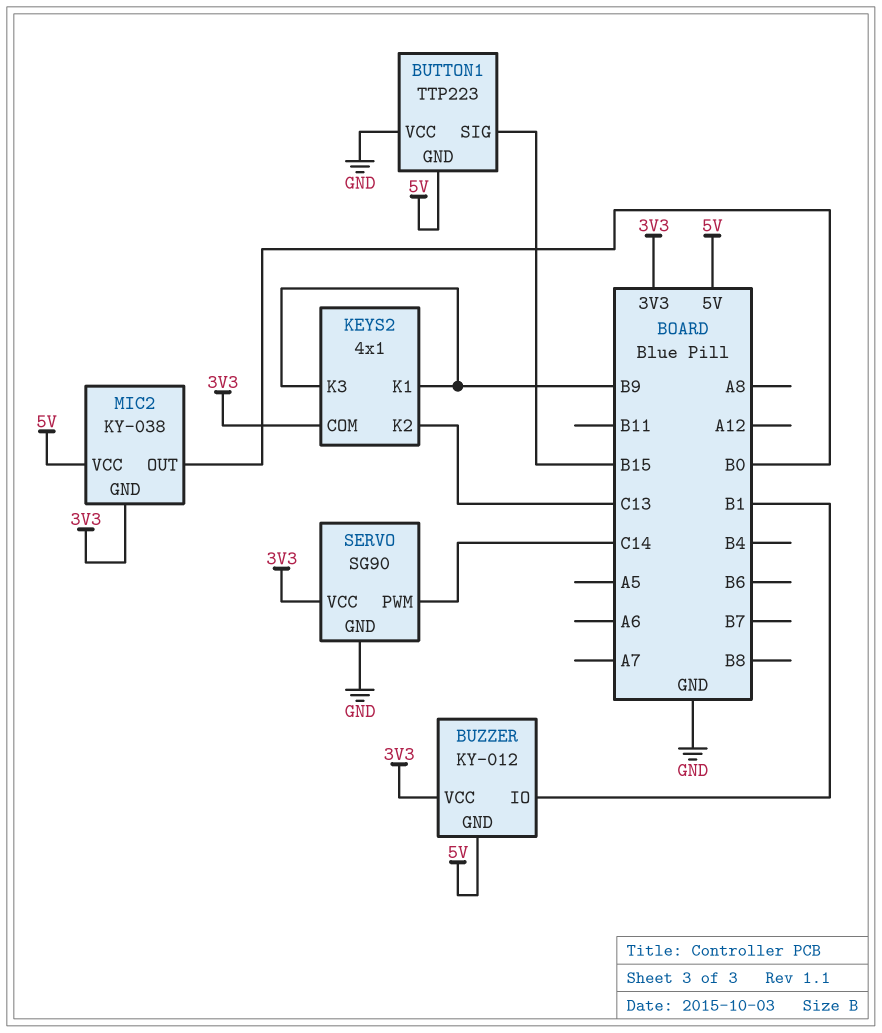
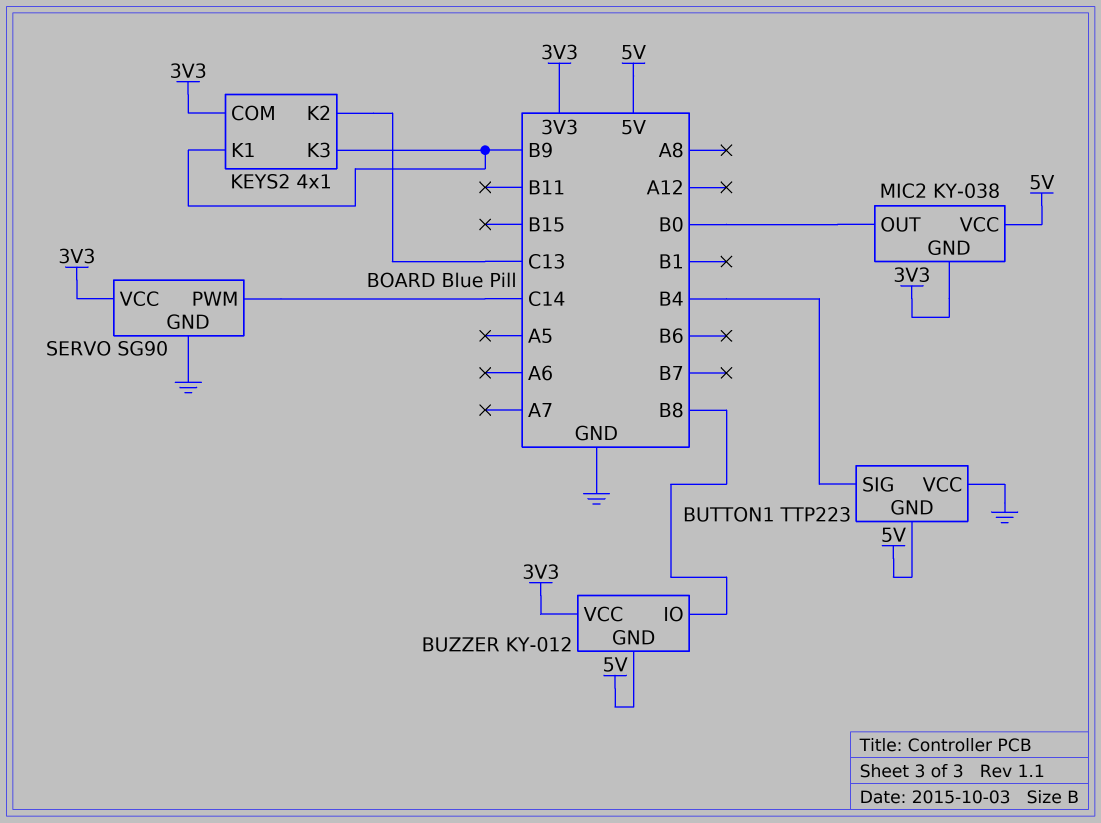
BUTTON1 pin SIG: B15 -> B4
BUZZER pin IO: B1 -> B8

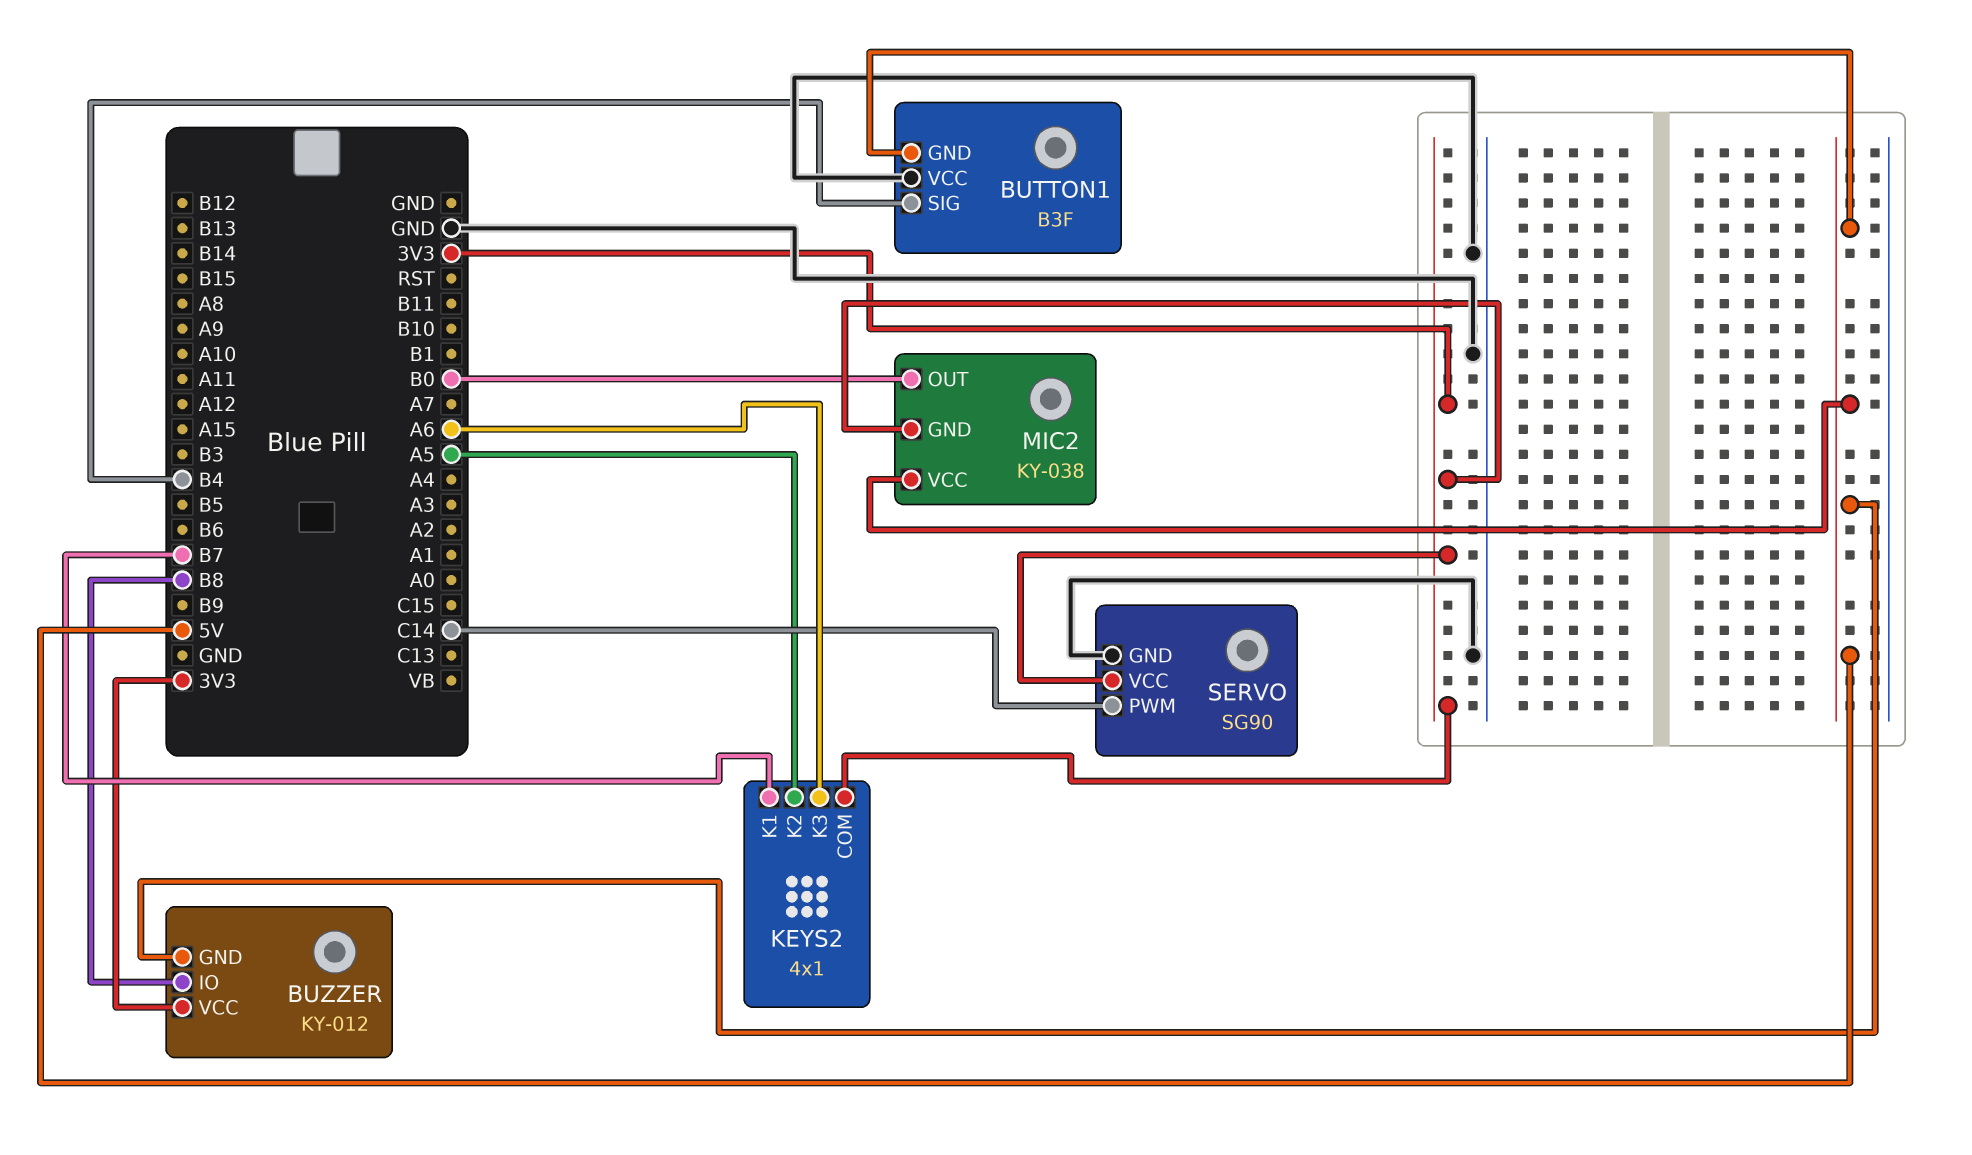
BUTTON1: TTP223 -> B3F
KEYS2 pin K1: B9 -> B7
KEYS2 pin K2: C13 -> A5
KEYS2 pin K3: B9 -> A6

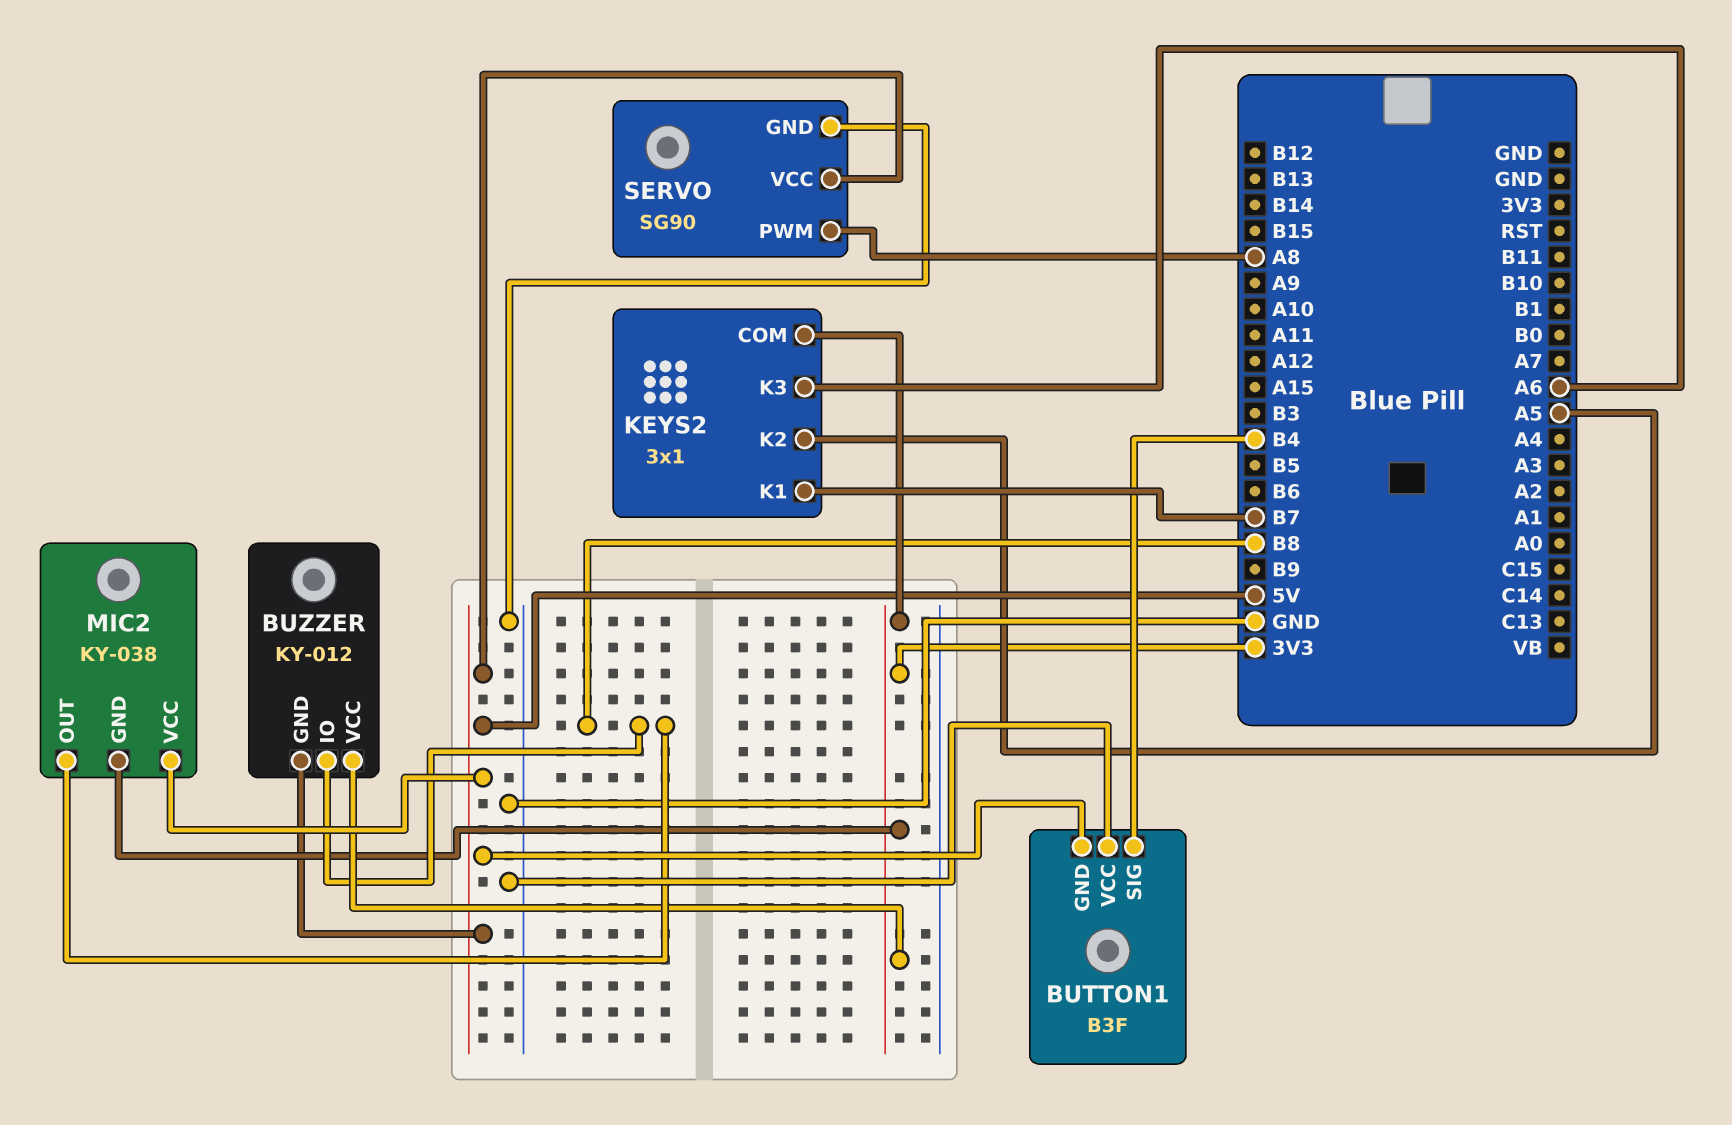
KEYS2: 4x1 -> 3x1
MIC2 pin OUT: B0 -> B8
SERVO pin PWM: C14 -> A8
SERVO pin VCC: 3V3 -> 5V

